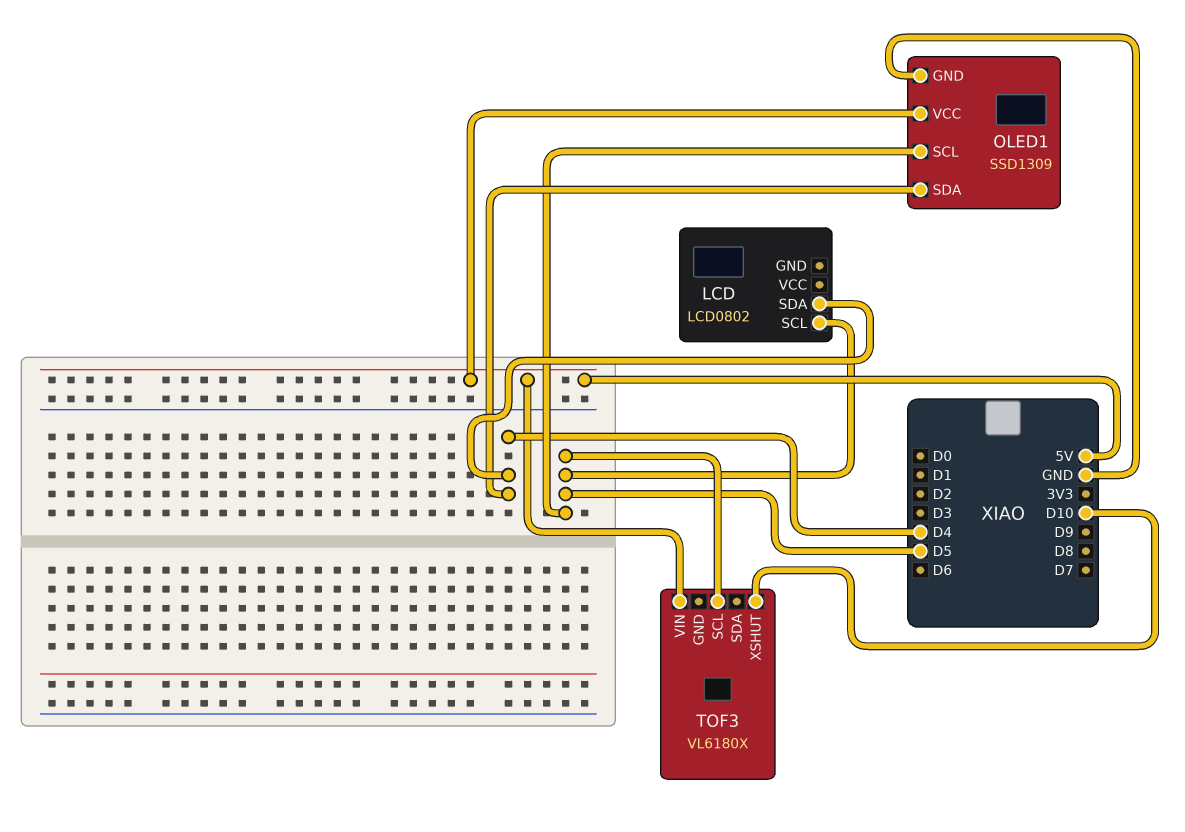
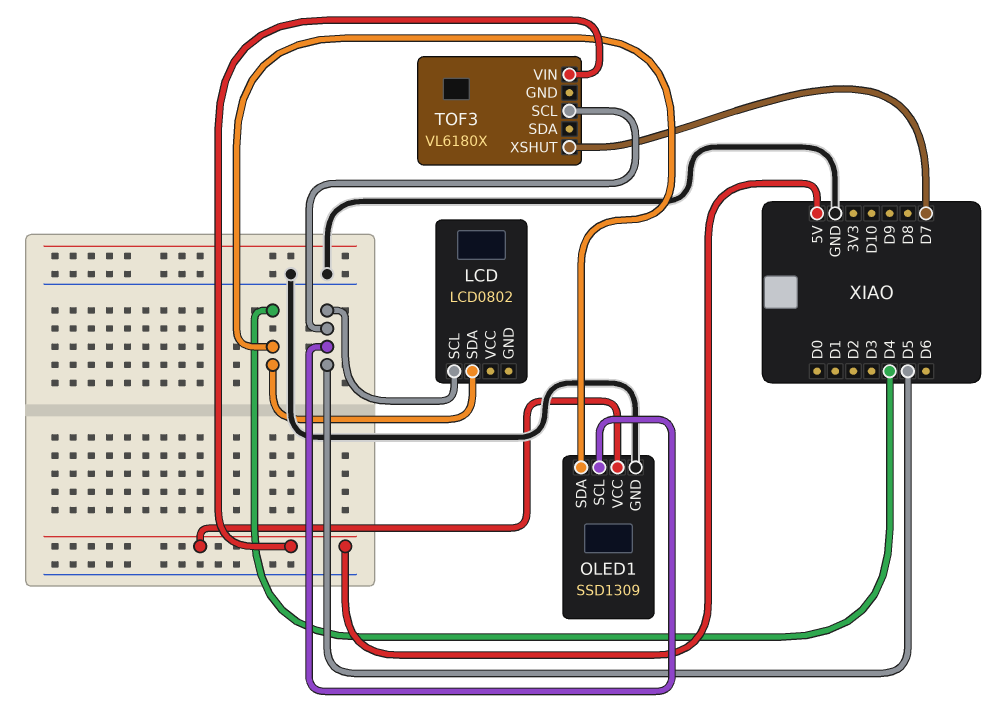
TOF3 pin XSHUT: D10 -> D7

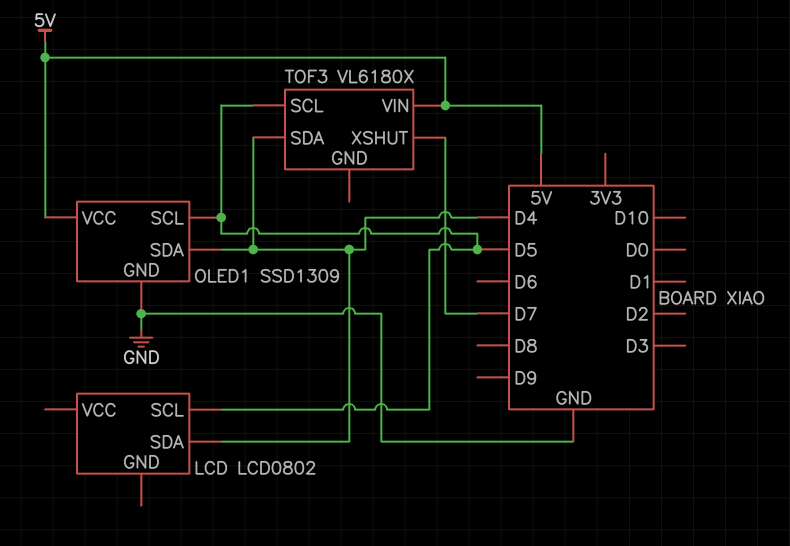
TOF3 pin SDA: none -> D4

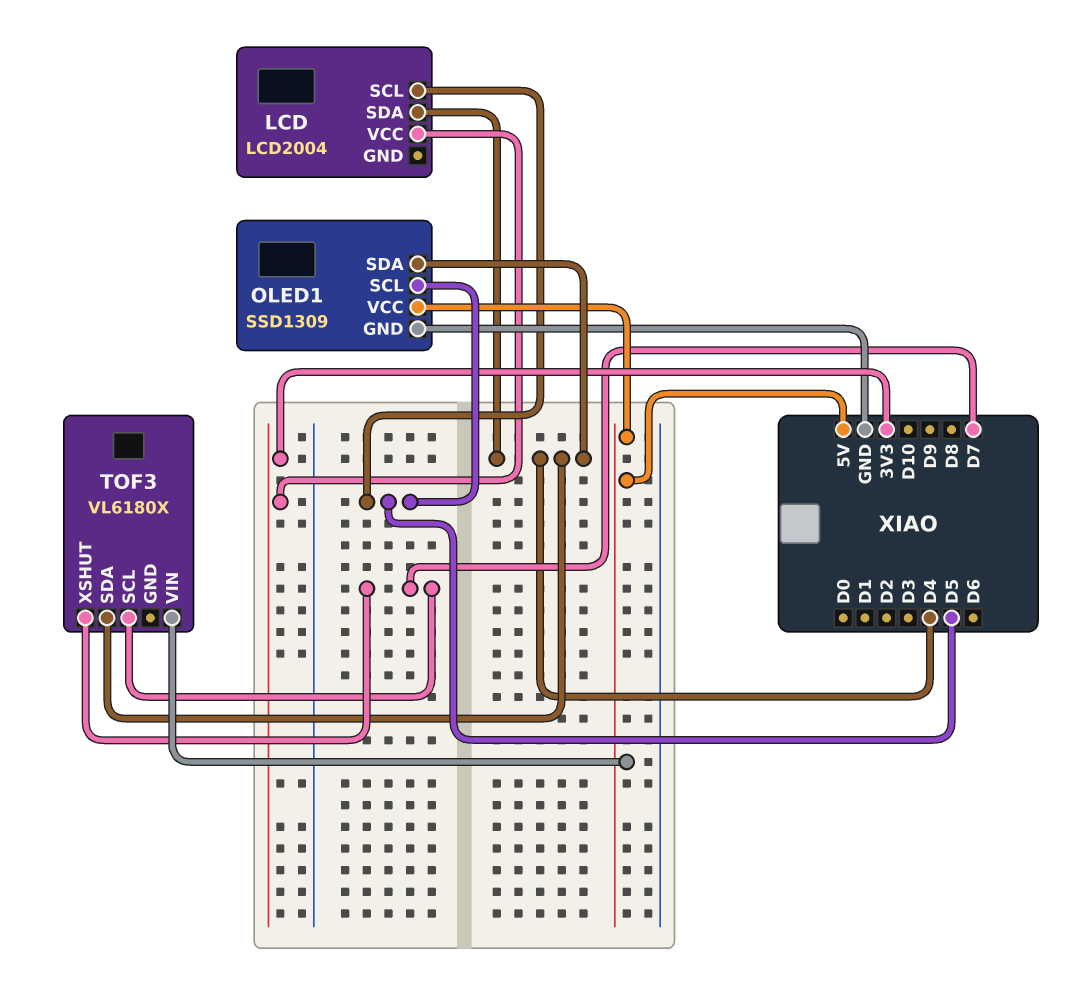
LCD: LCD0802 -> LCD2004
LCD pin VCC: none -> 3V3
TOF3 pin SCL: D5 -> D7

